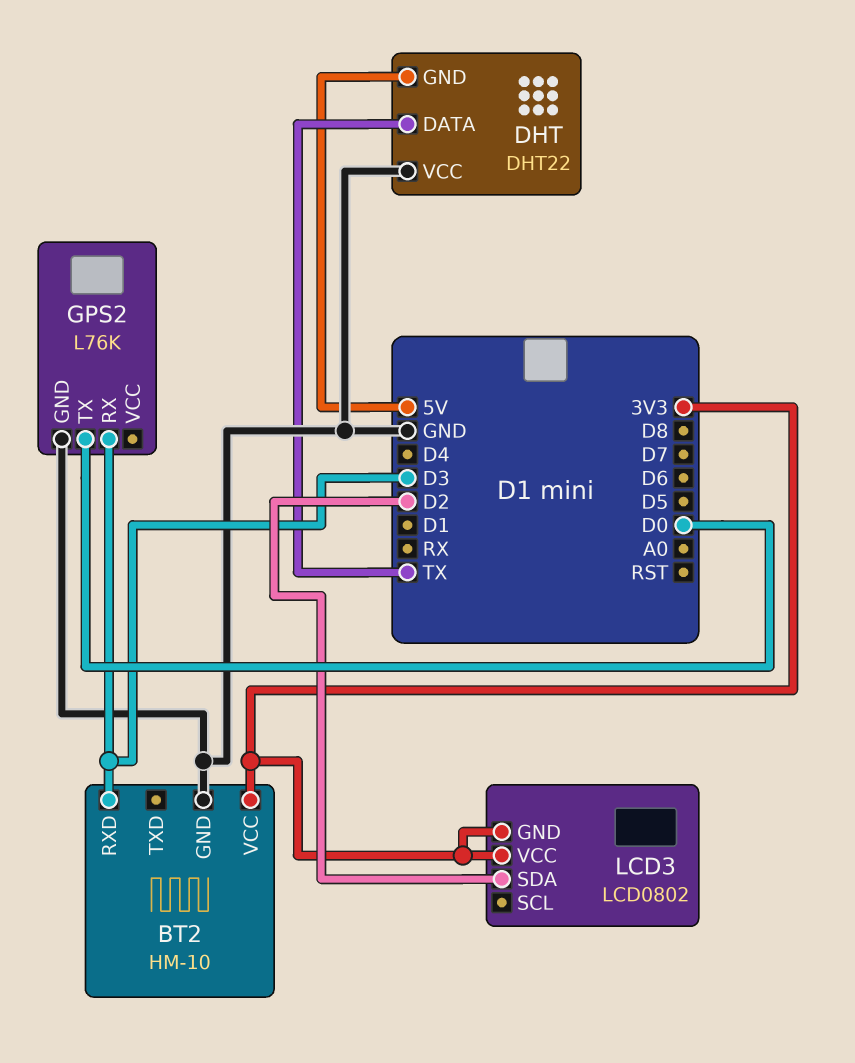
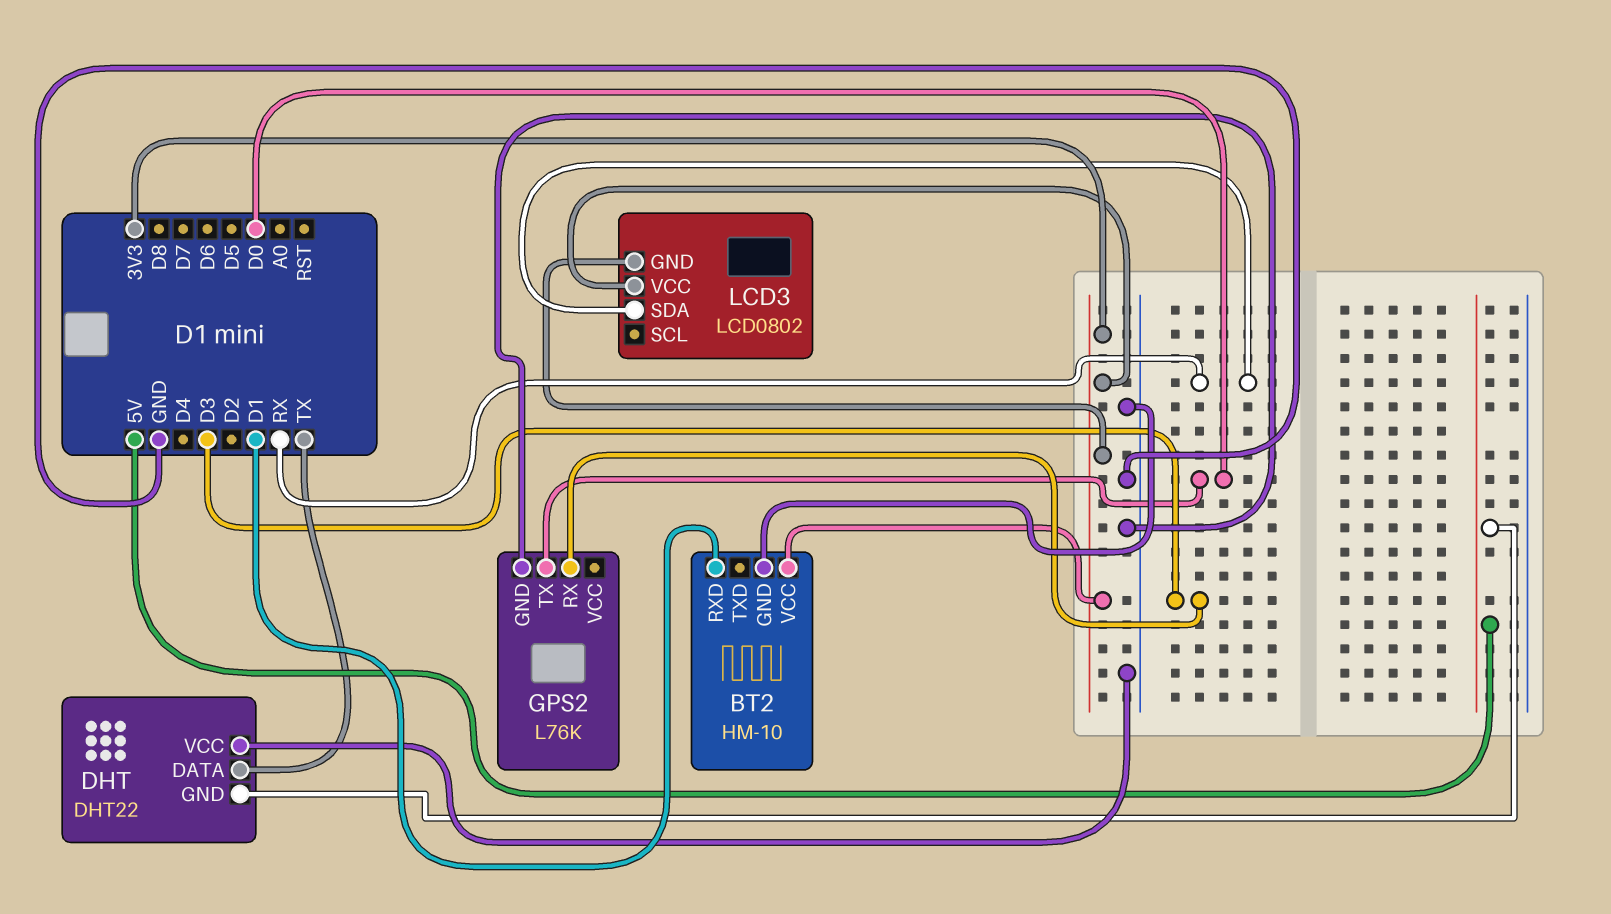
BT2 pin RXD: D3 -> D1
LCD3 pin SDA: D2 -> RX

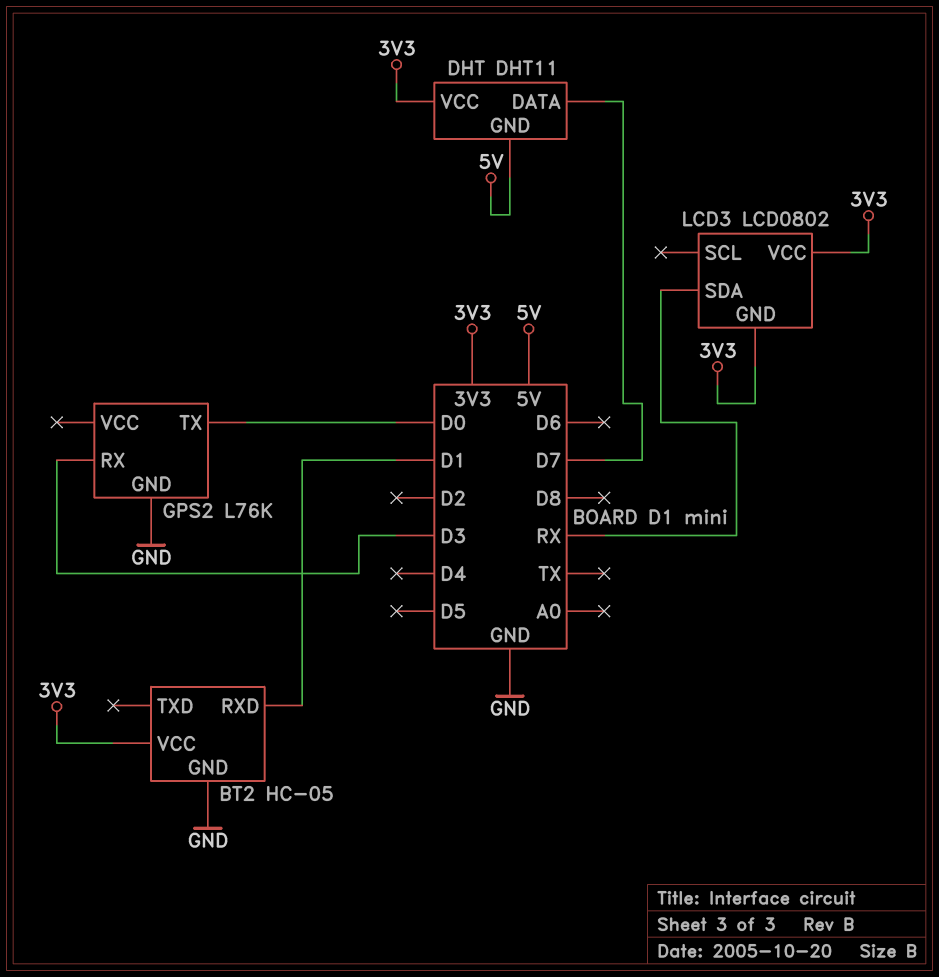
BT2: HM-10 -> HC-05
DHT: DHT22 -> DHT11
DHT pin DATA: TX -> D7
DHT pin VCC: GND -> 3V3

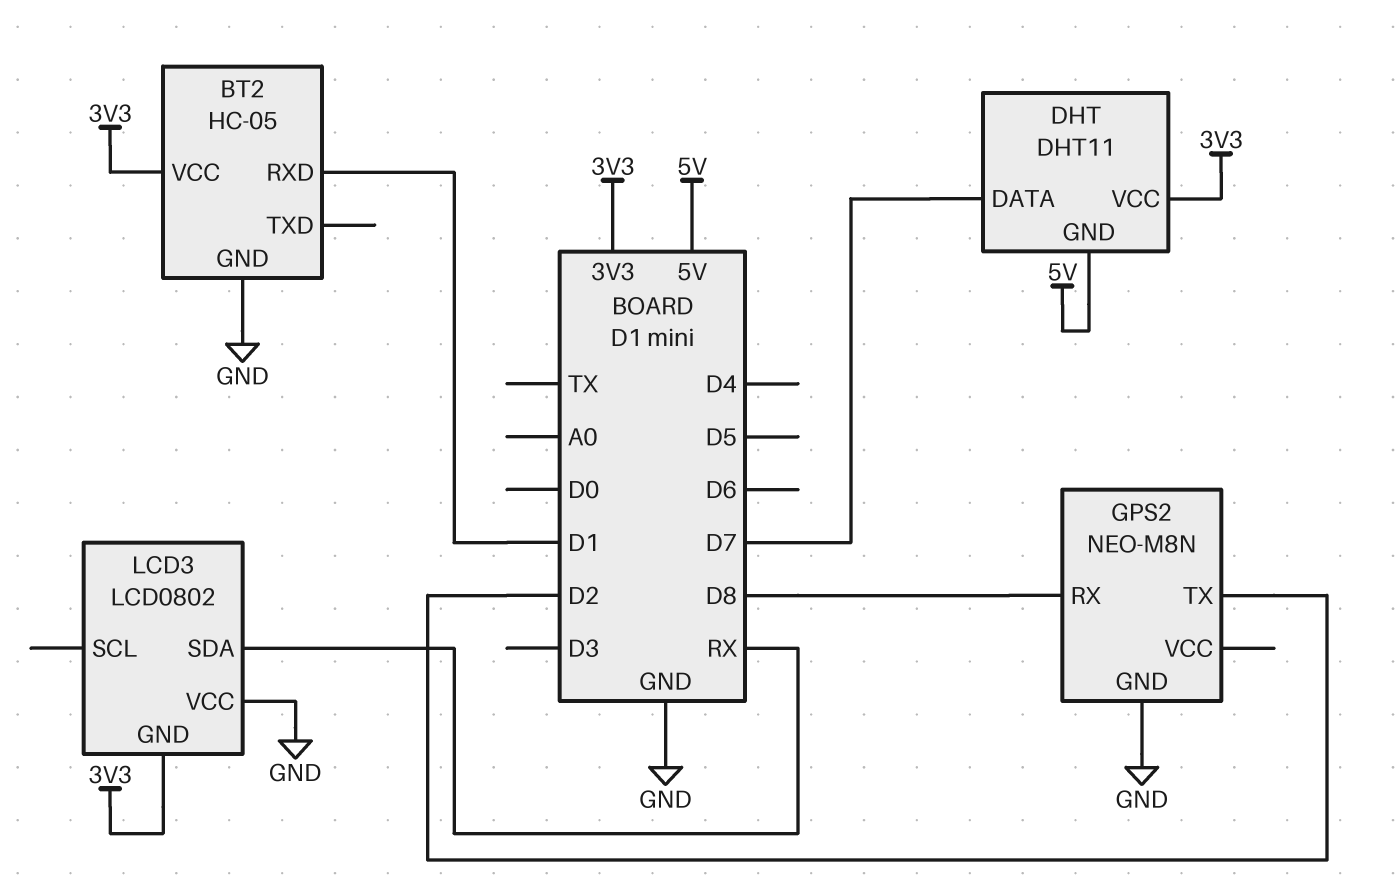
GPS2: L76K -> NEO-M8N
GPS2 pin RX: D3 -> D8
GPS2 pin TX: D0 -> D2
LCD3 pin VCC: 3V3 -> GND

